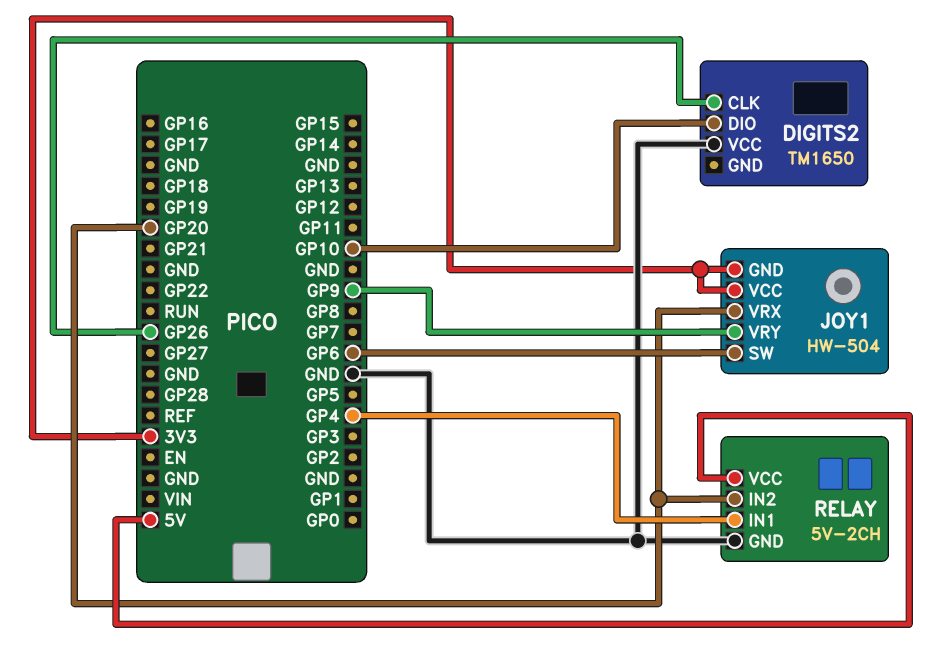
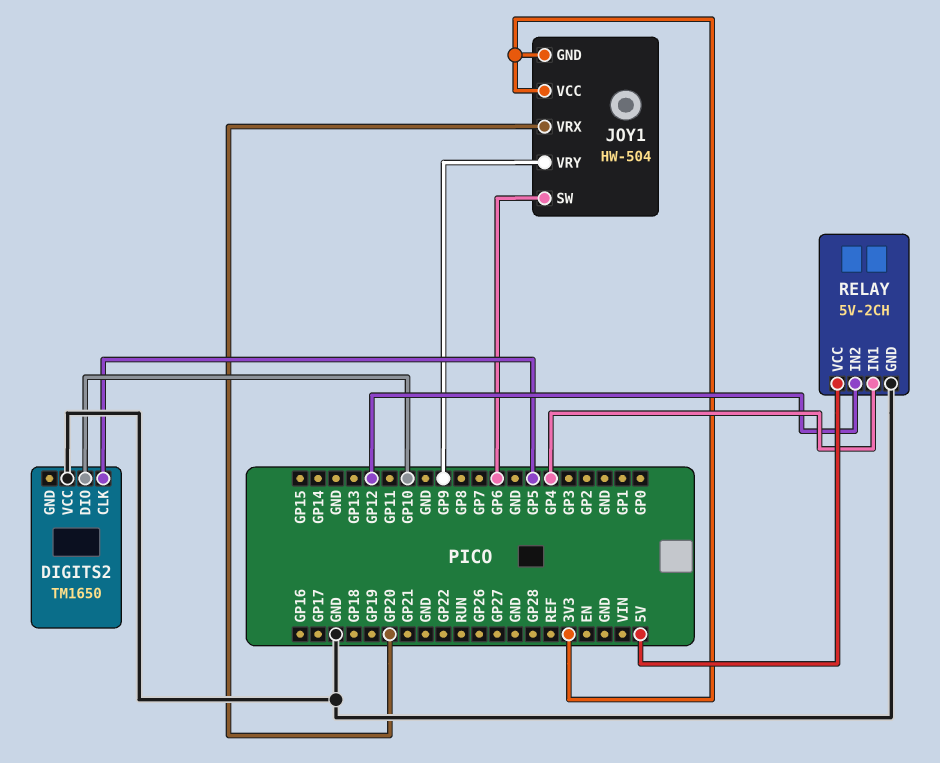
DIGITS2 pin CLK: GP26 -> GP5
RELAY pin IN2: GP20 -> GP12

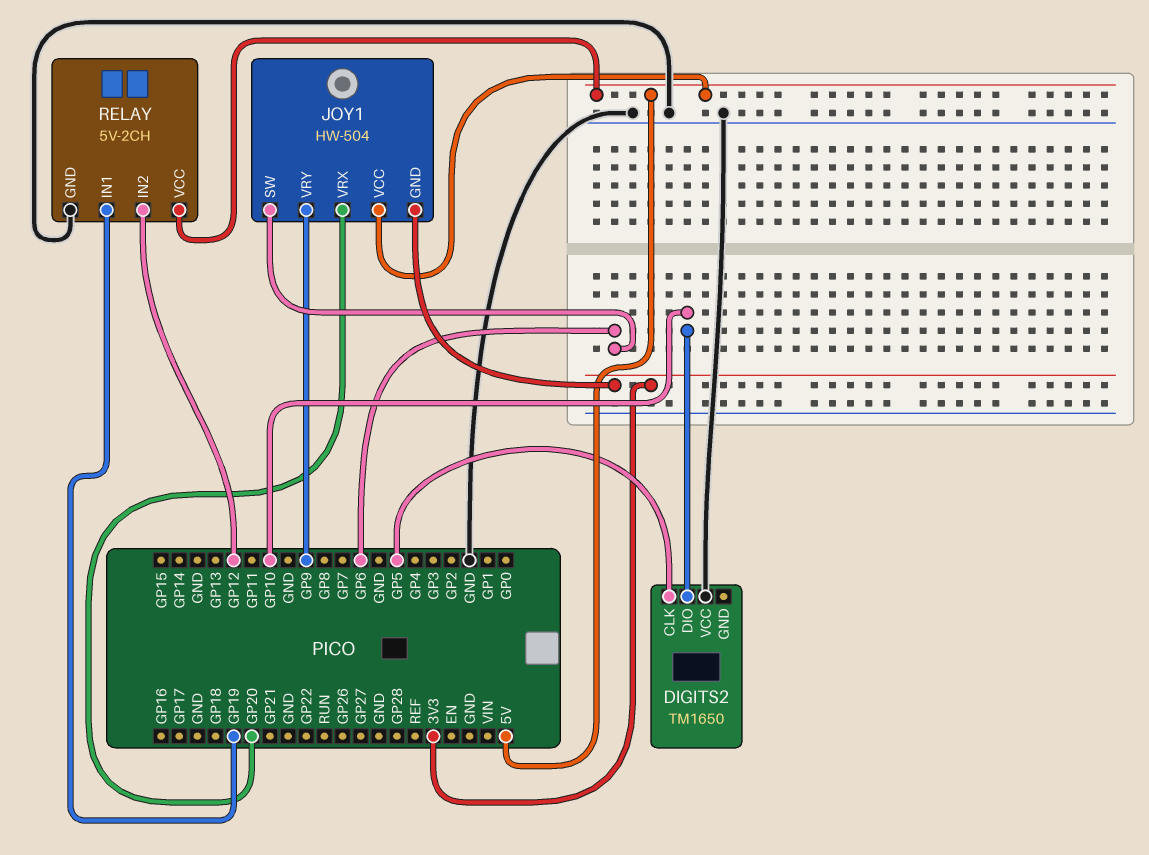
JOY1 pin VCC: 3V3 -> 5V
RELAY pin IN1: GP4 -> GP19

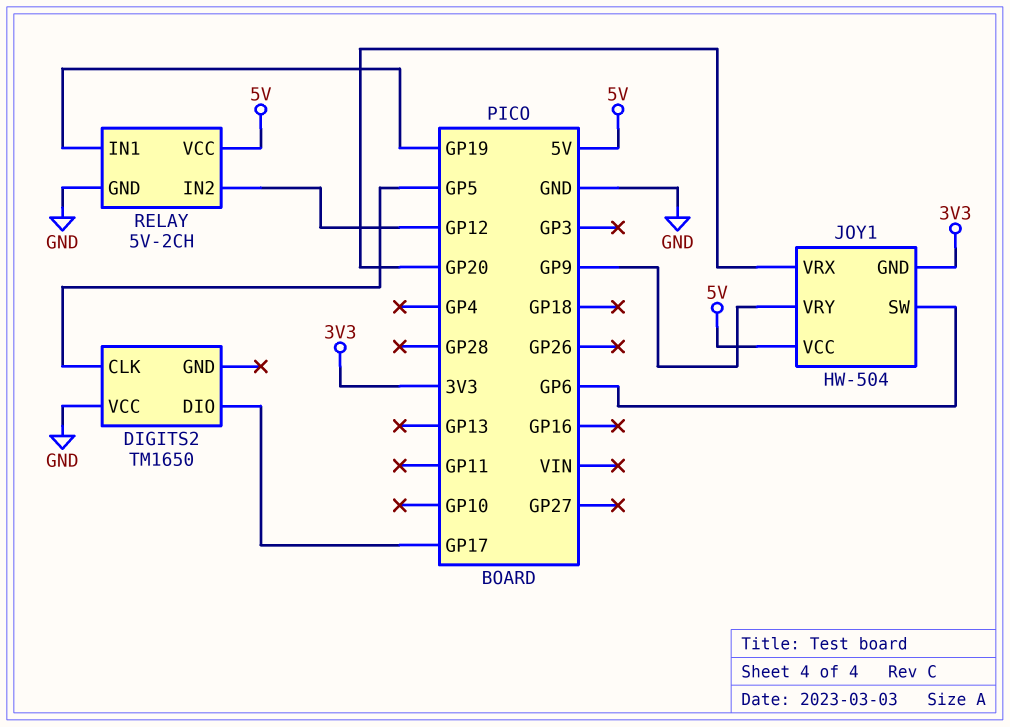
DIGITS2 pin DIO: GP10 -> GP17

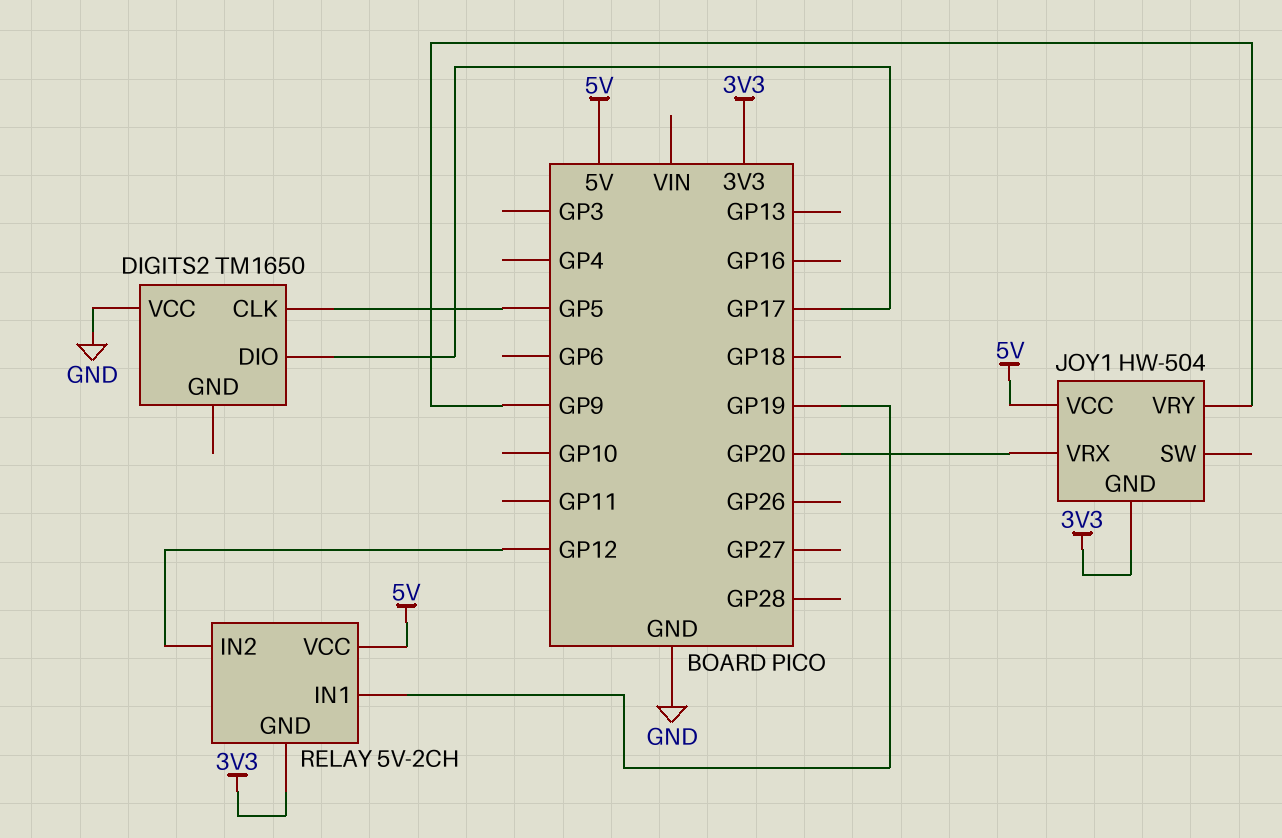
JOY1 pin SW: GP6 -> none
RELAY pin GND: GND -> 3V3

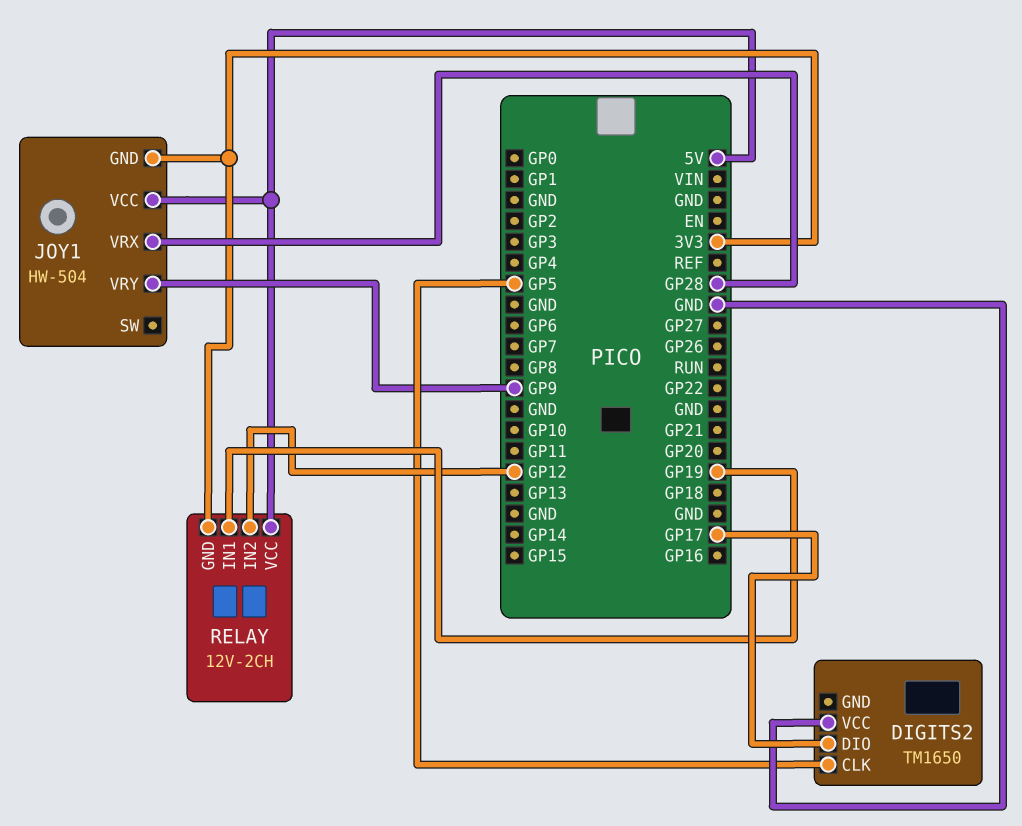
JOY1 pin VRX: GP20 -> GP28
RELAY: 5V-2CH -> 12V-2CH

